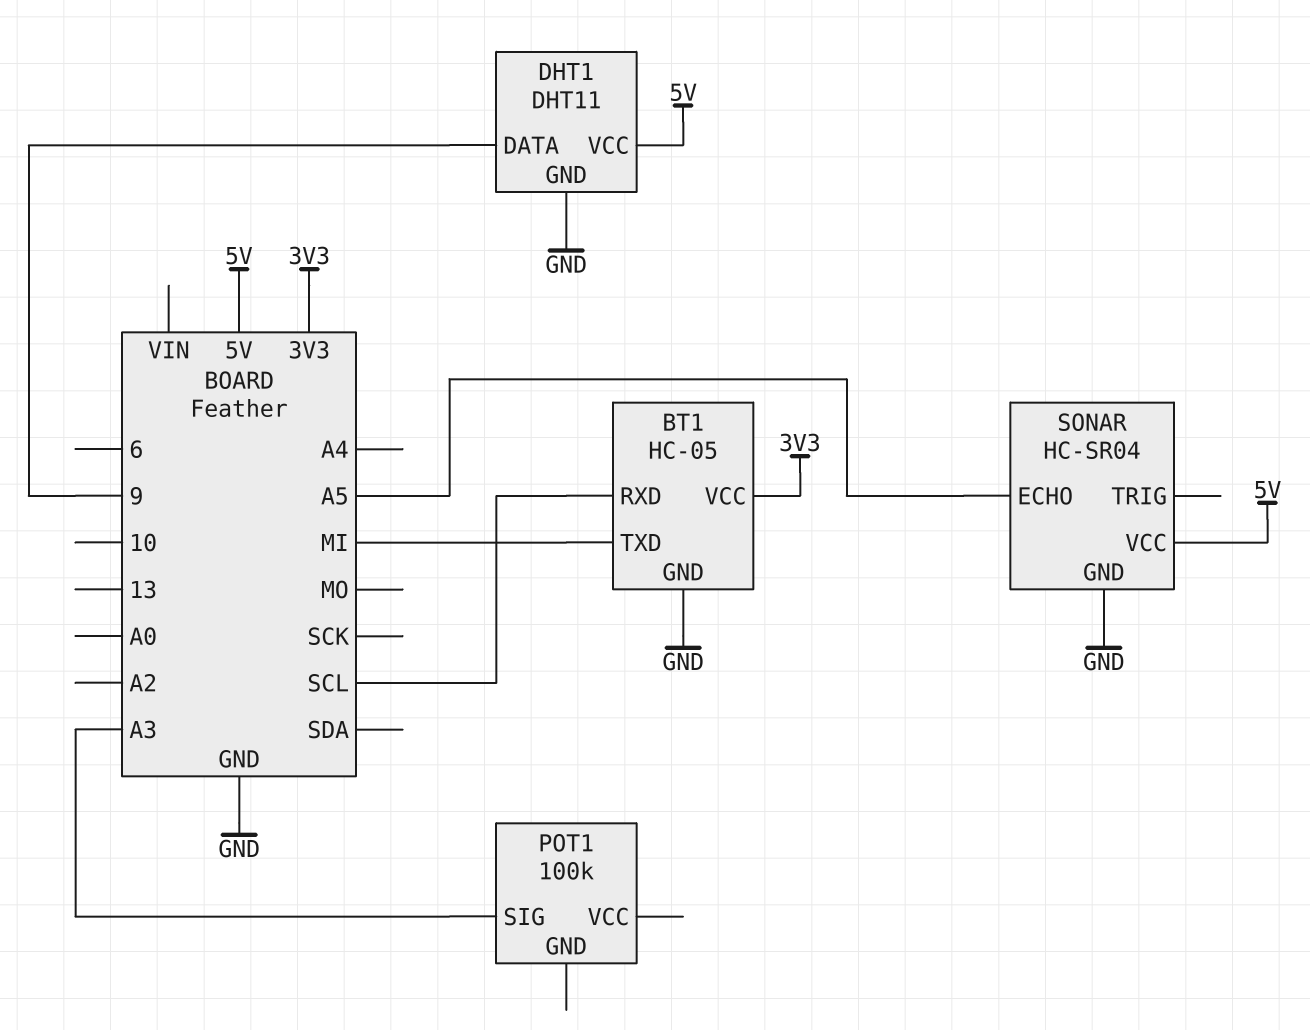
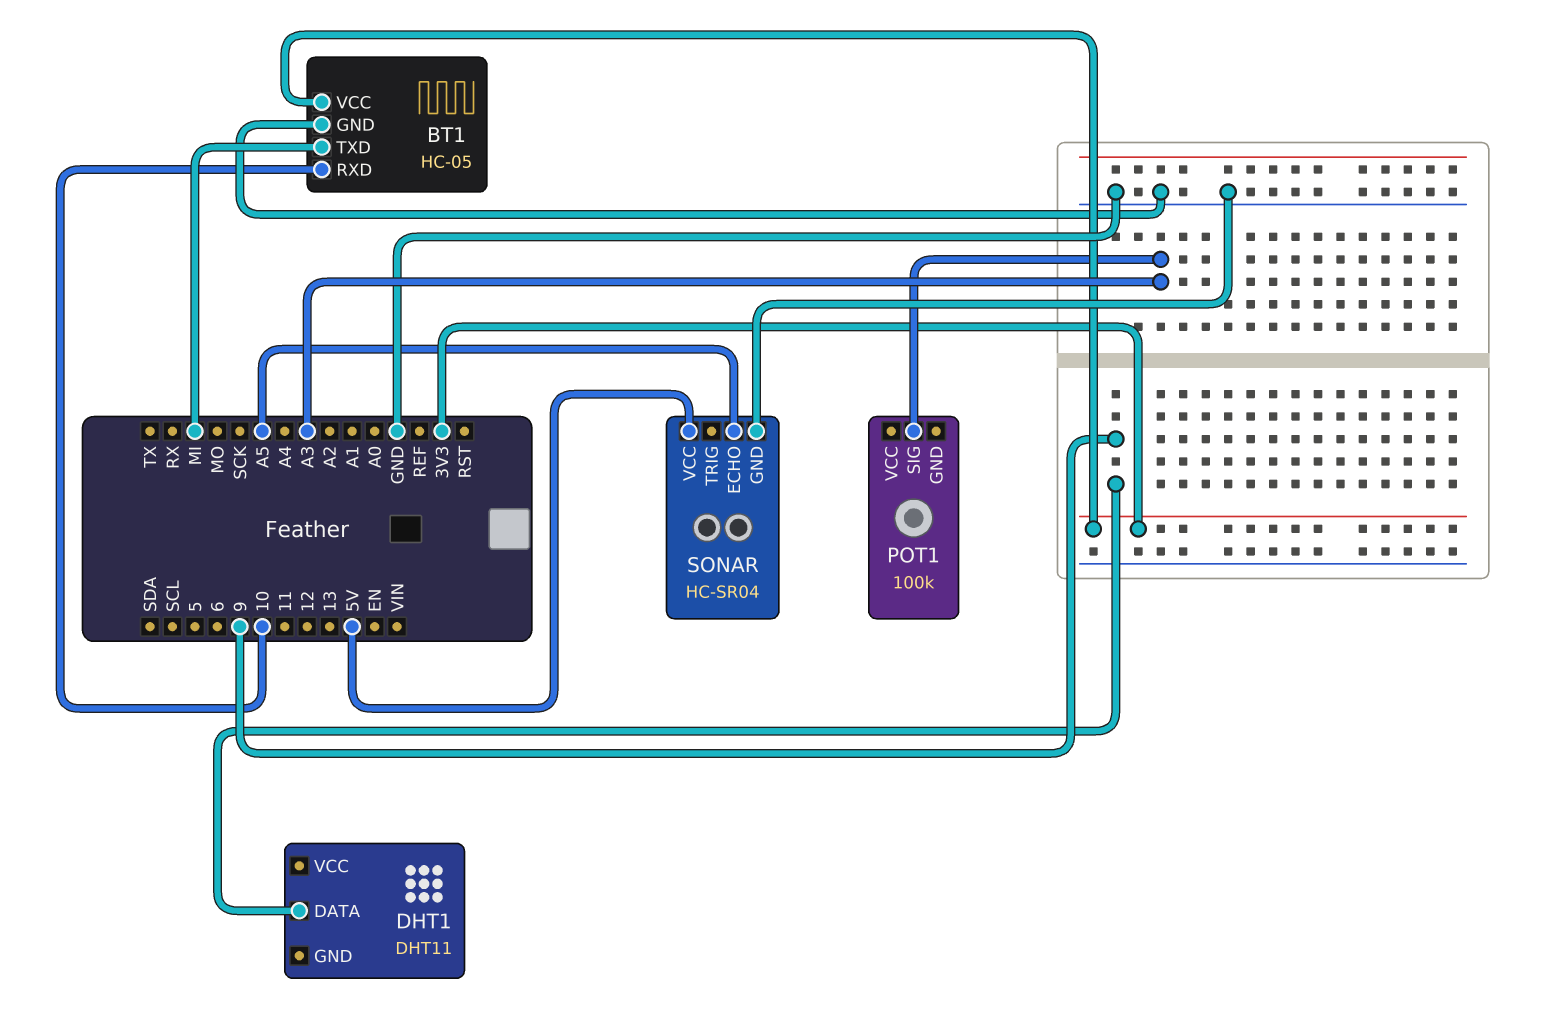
BT1 pin RXD: SCL -> 10
DHT1 pin GND: GND -> none
DHT1 pin VCC: 5V -> none

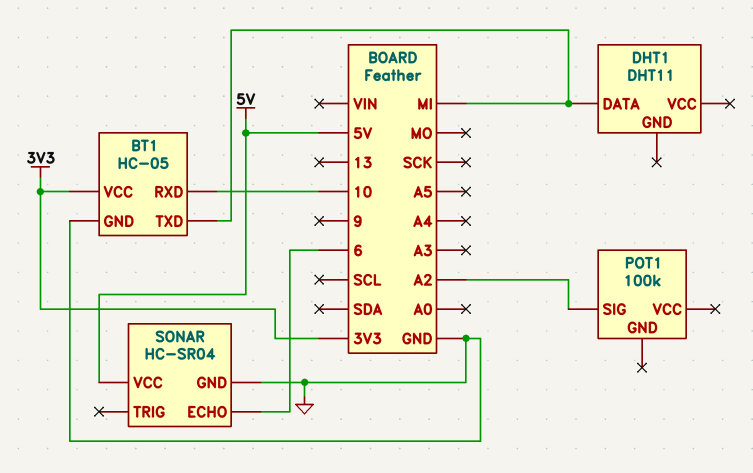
DHT1 pin DATA: 9 -> MI
POT1 pin SIG: A3 -> A2
SONAR pin ECHO: A5 -> 6

